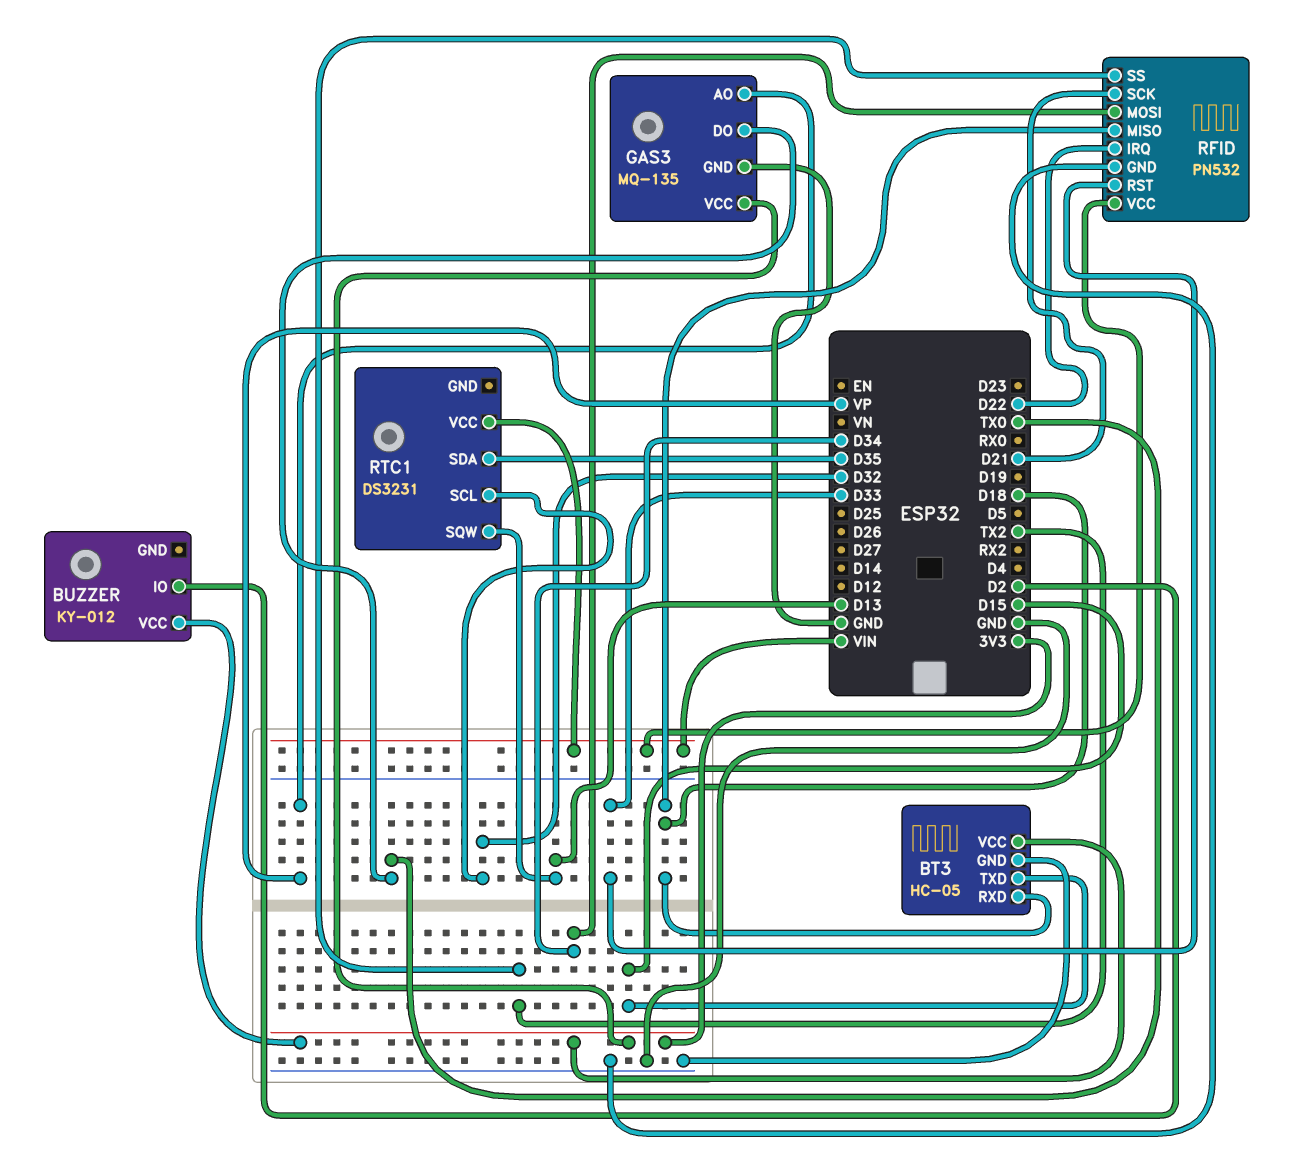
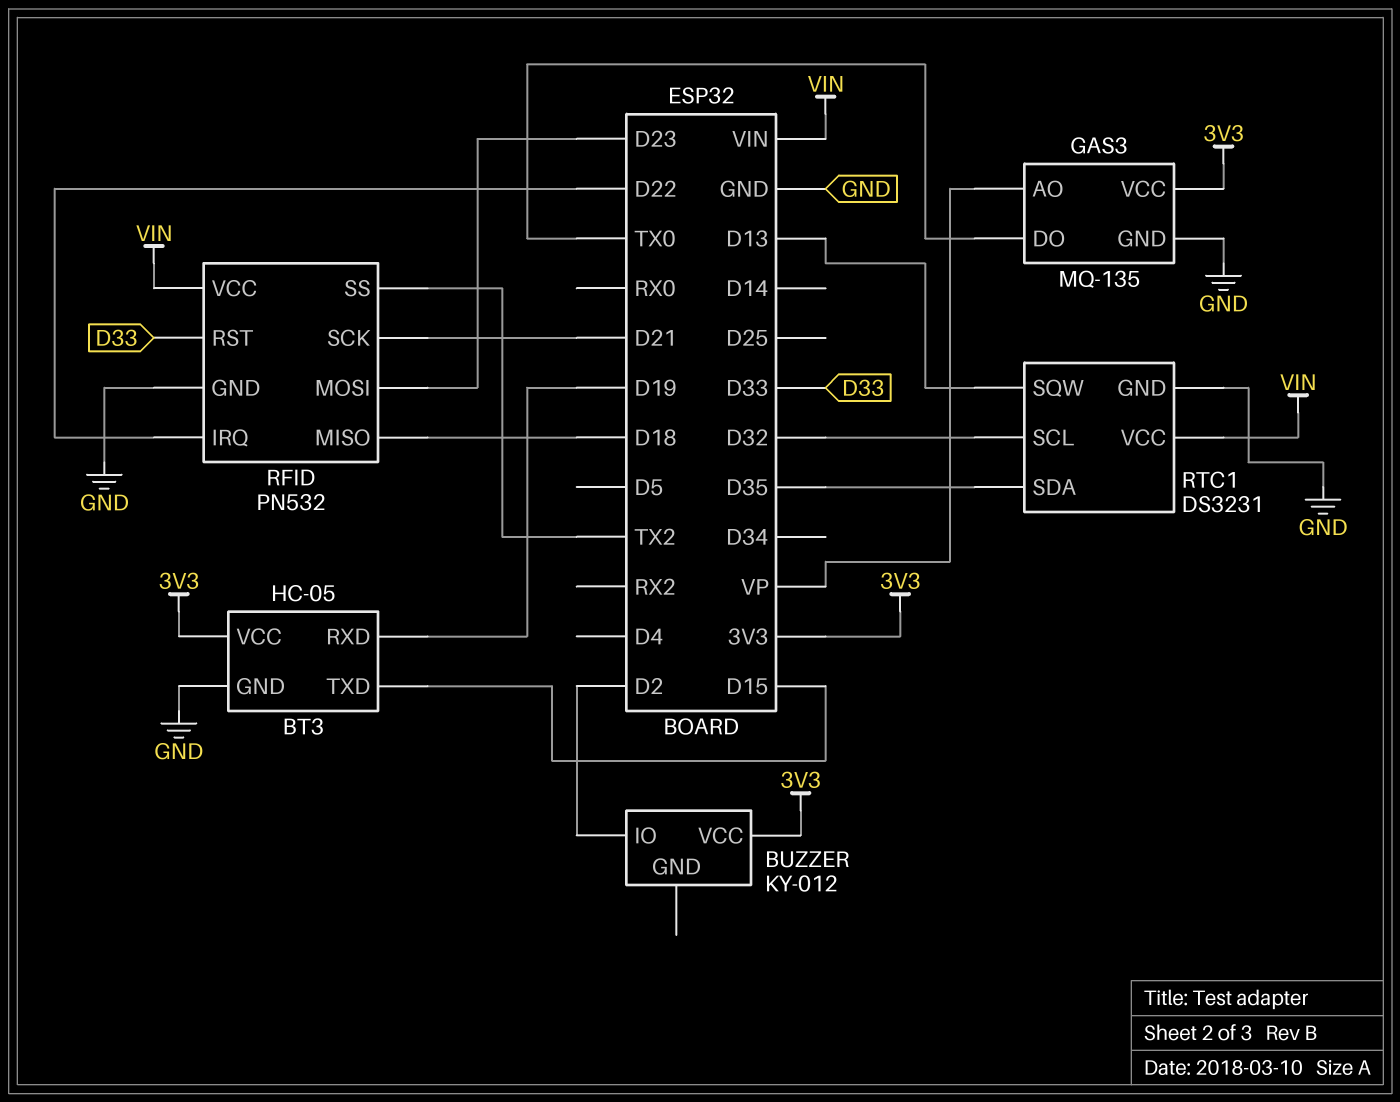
BT3 pin RXD: D18 -> D19
RFID pin MOSI: D34 -> D23
RTC1 pin GND: none -> GND

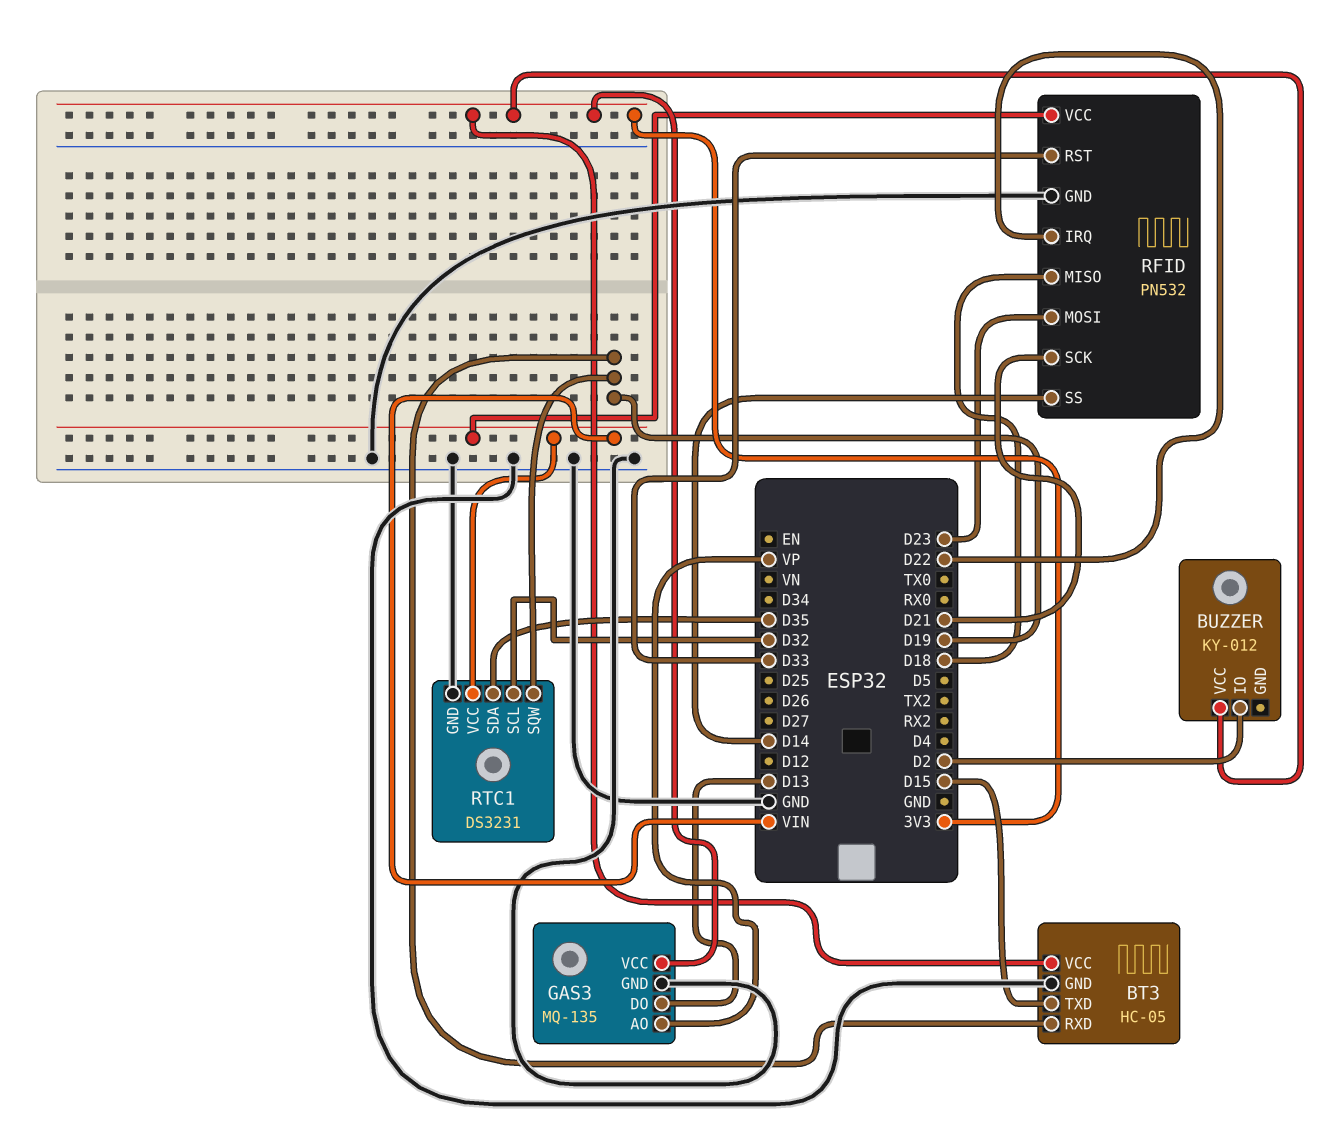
GAS3 pin DO: TX0 -> D13
RFID pin SS: TX2 -> D14
RTC1 pin SQW: D13 -> D19

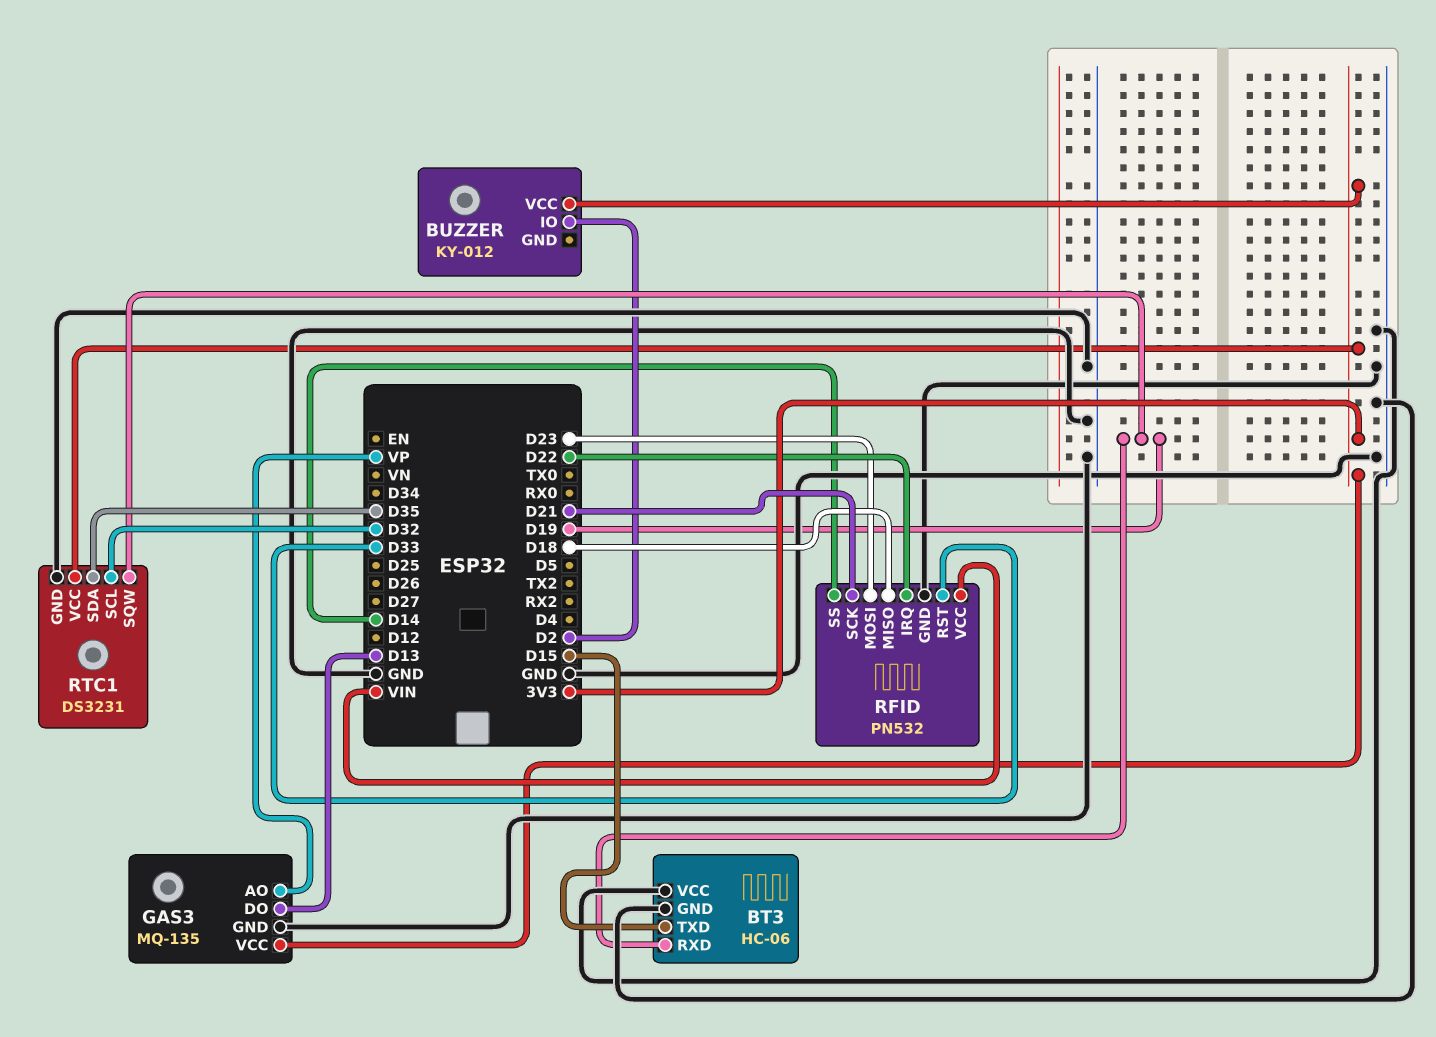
BT3: HC-05 -> HC-06
BT3 pin VCC: 3V3 -> GND
RTC1 pin VCC: VIN -> 3V3

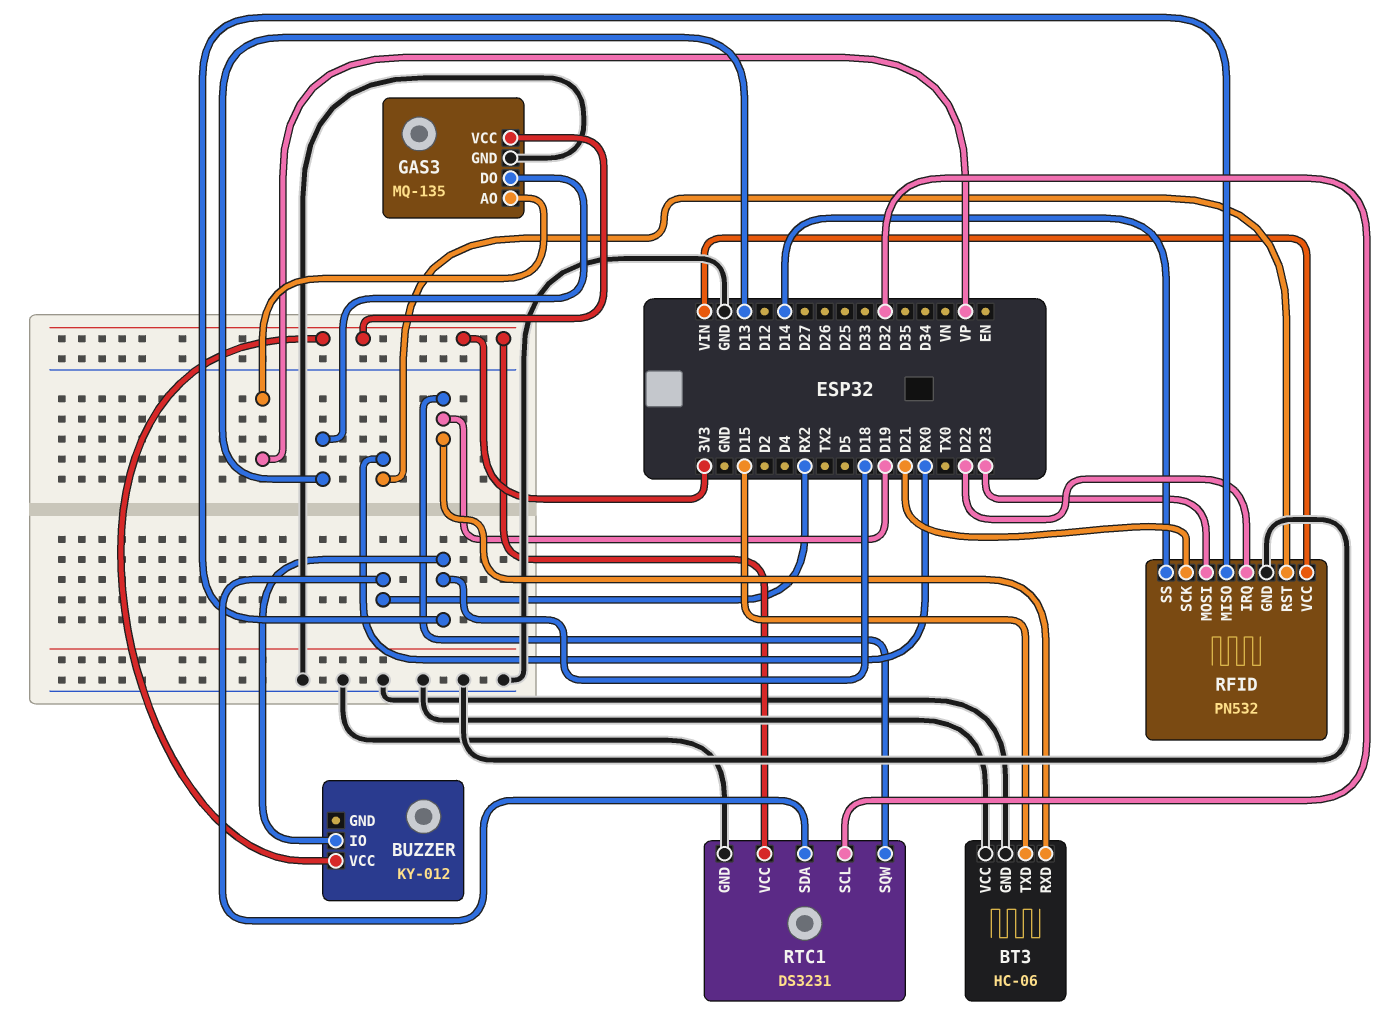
BUZZER pin IO: D2 -> D18
RFID pin RST: D33 -> RX0
RTC1 pin SDA: D35 -> RX2

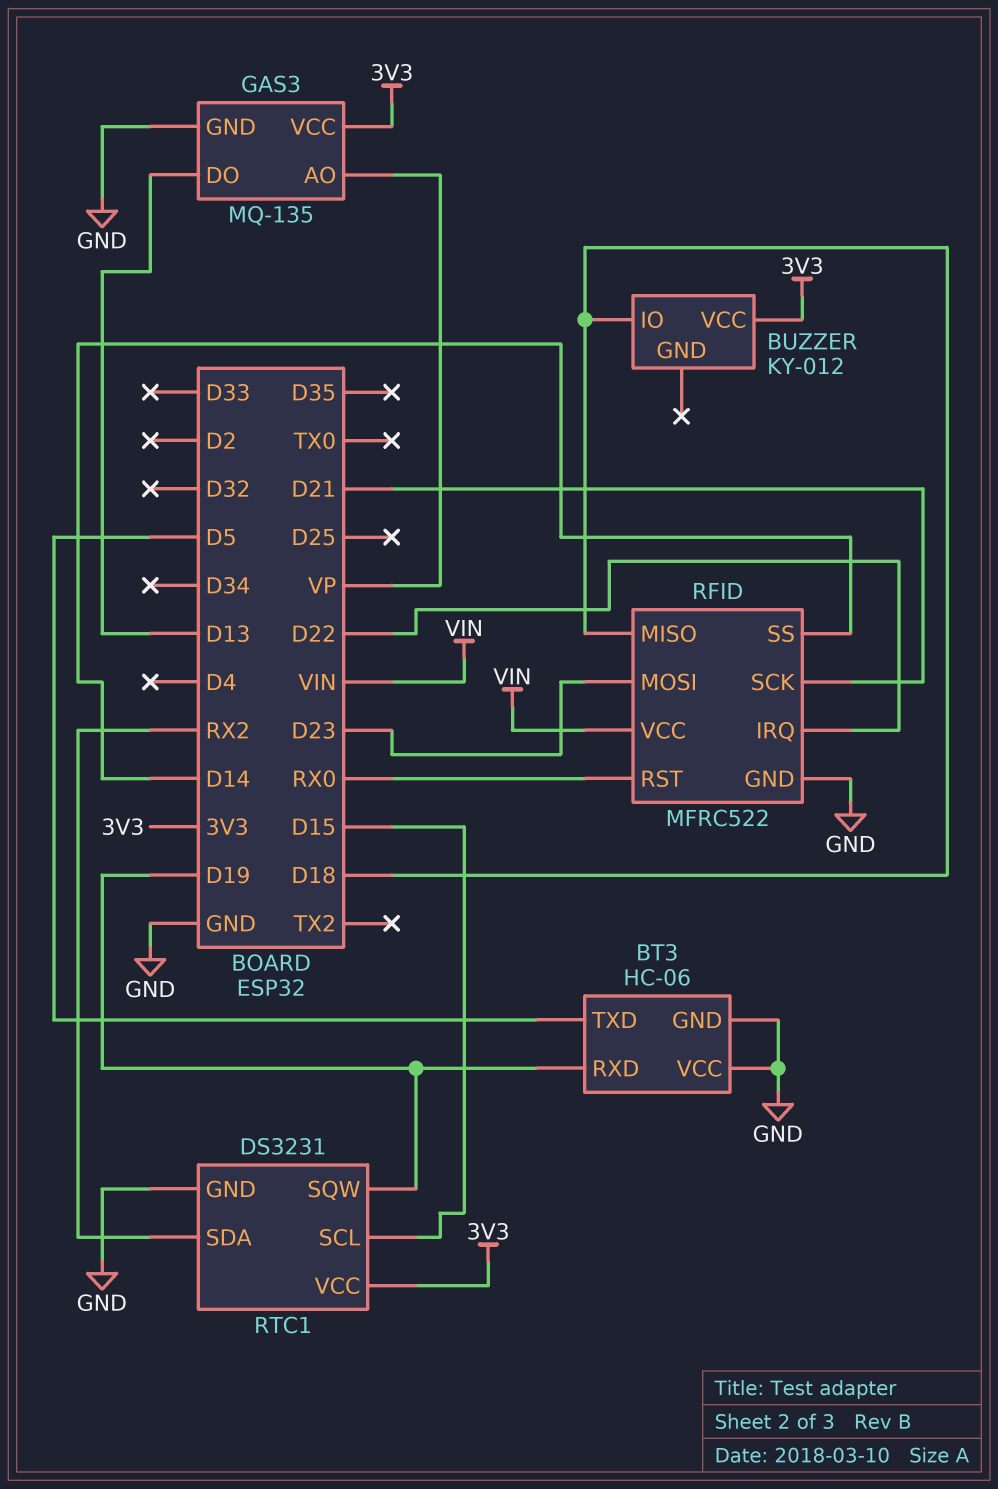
BT3 pin TXD: D15 -> D5
RFID: PN532 -> MFRC522
RTC1 pin SCL: D32 -> D15

